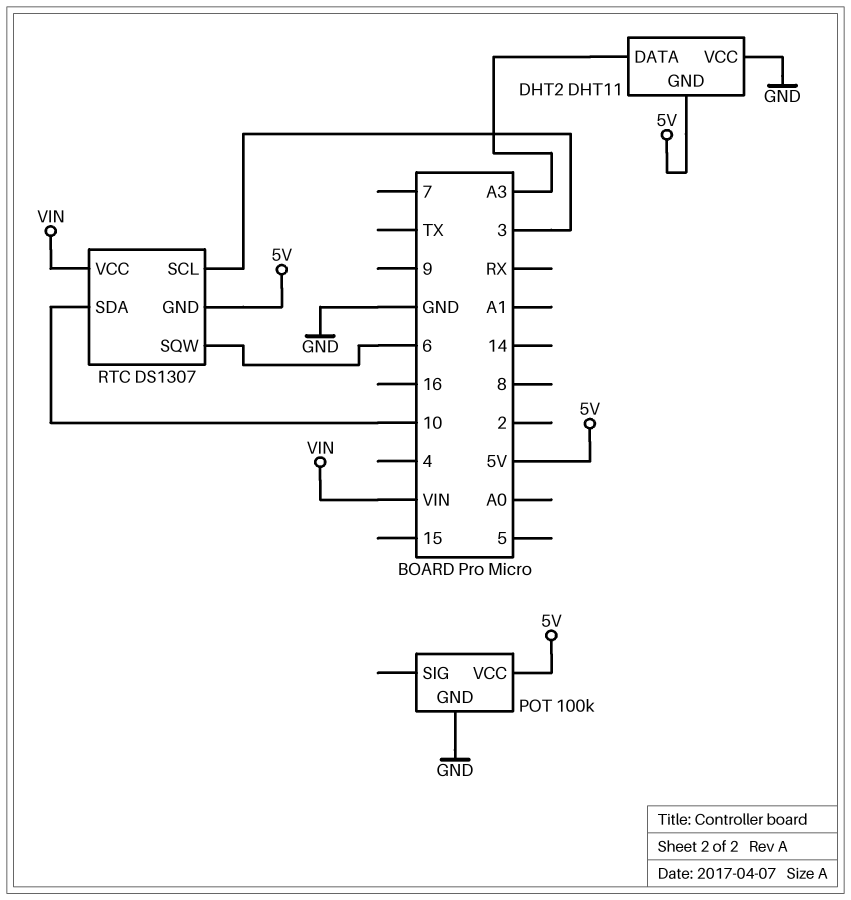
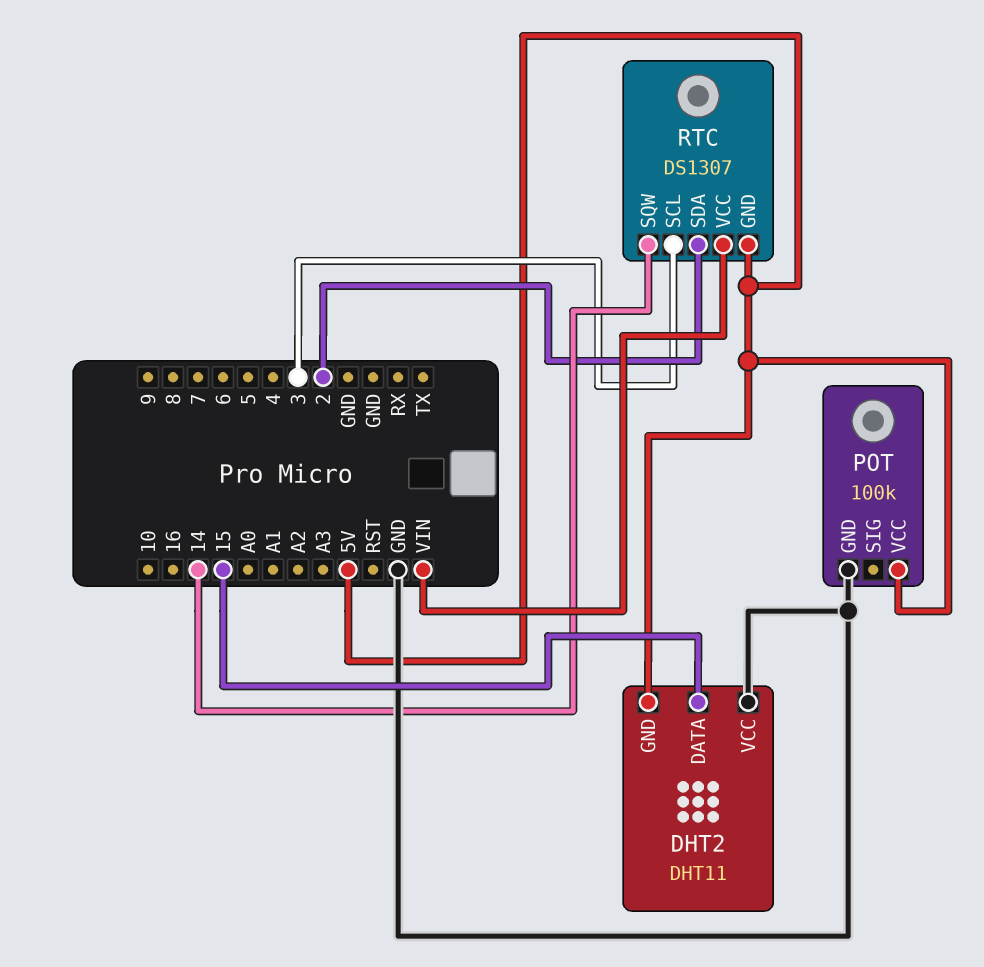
DHT2 pin DATA: A3 -> 15
RTC pin SDA: 10 -> 2
RTC pin SQW: 6 -> 14

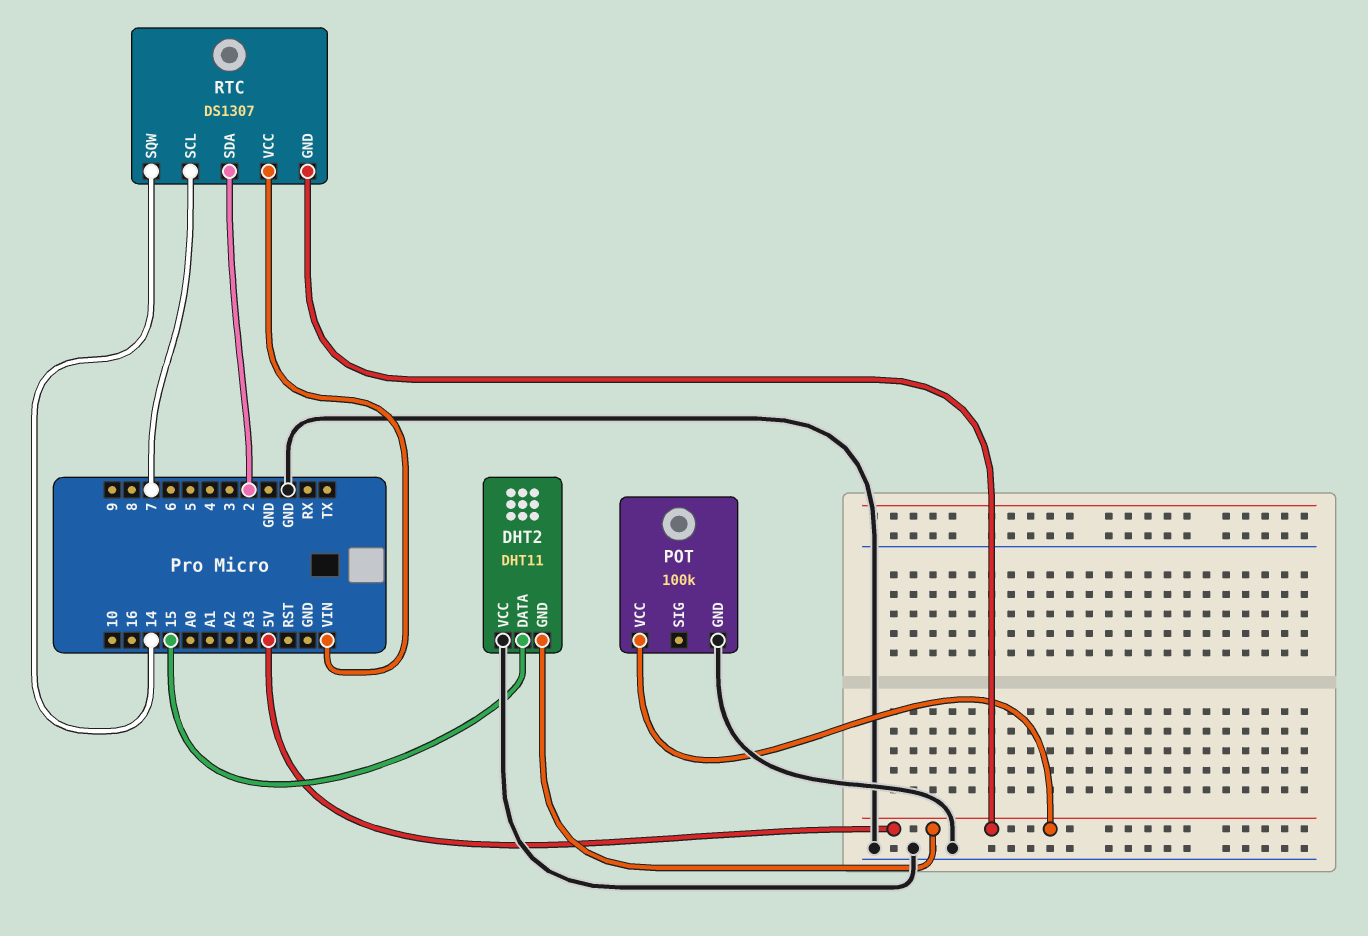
RTC pin SCL: 3 -> 7

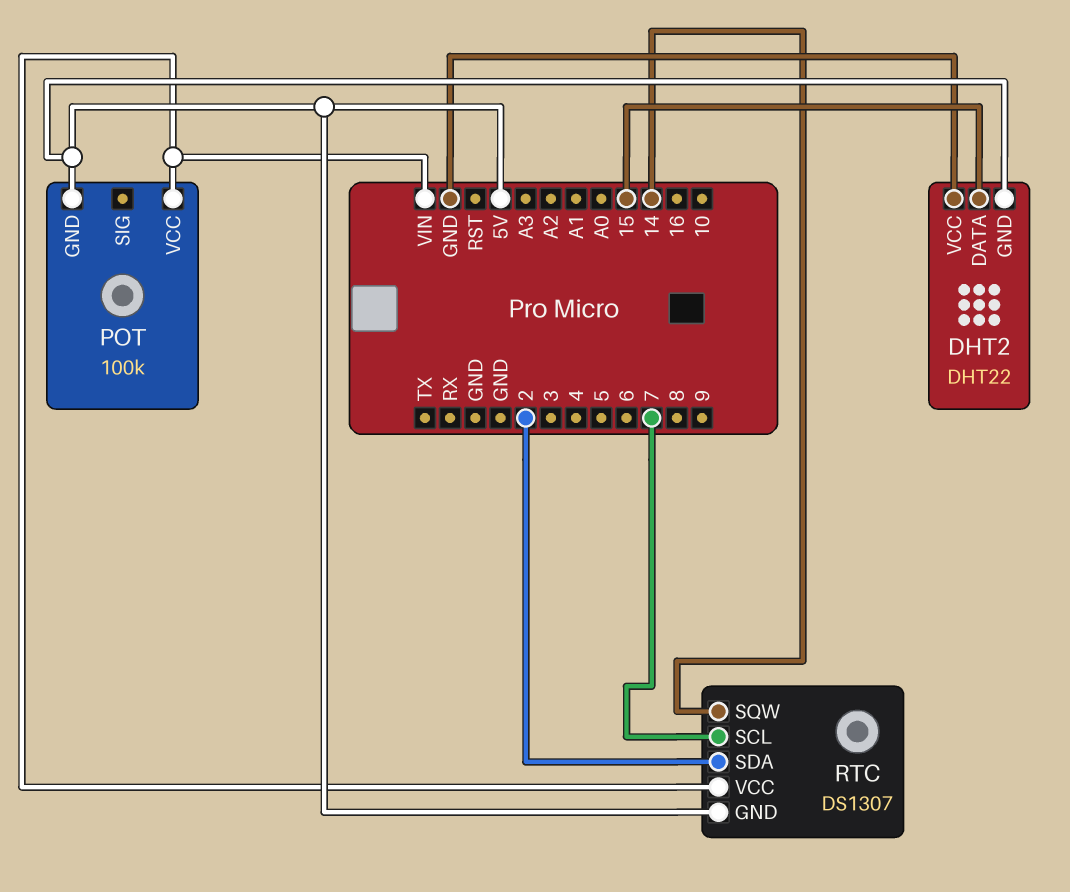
DHT2: DHT11 -> DHT22
POT pin GND: GND -> 5V
POT pin VCC: 5V -> VIN

